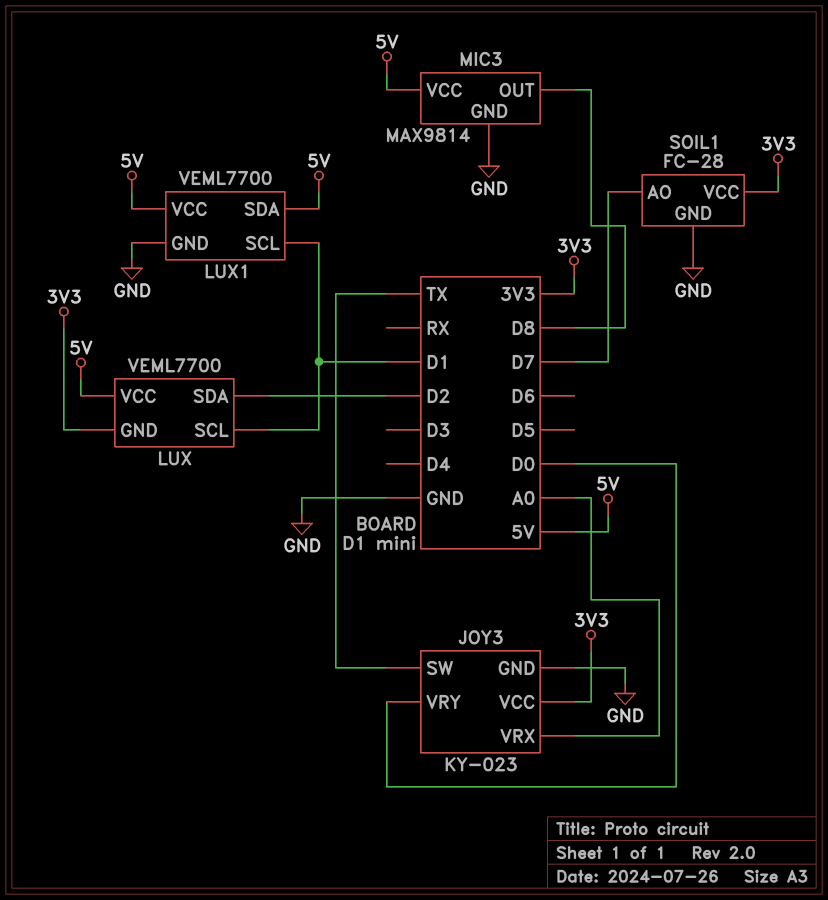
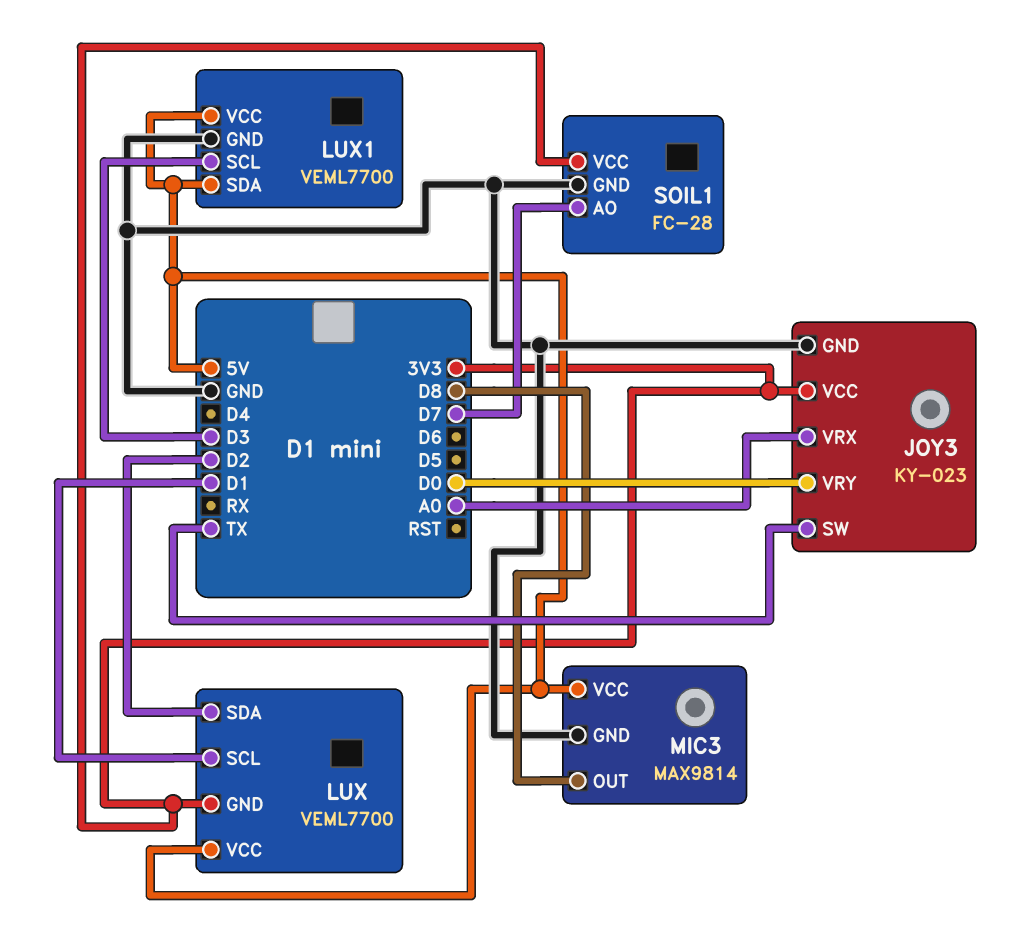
LUX1 pin SCL: D1 -> D3

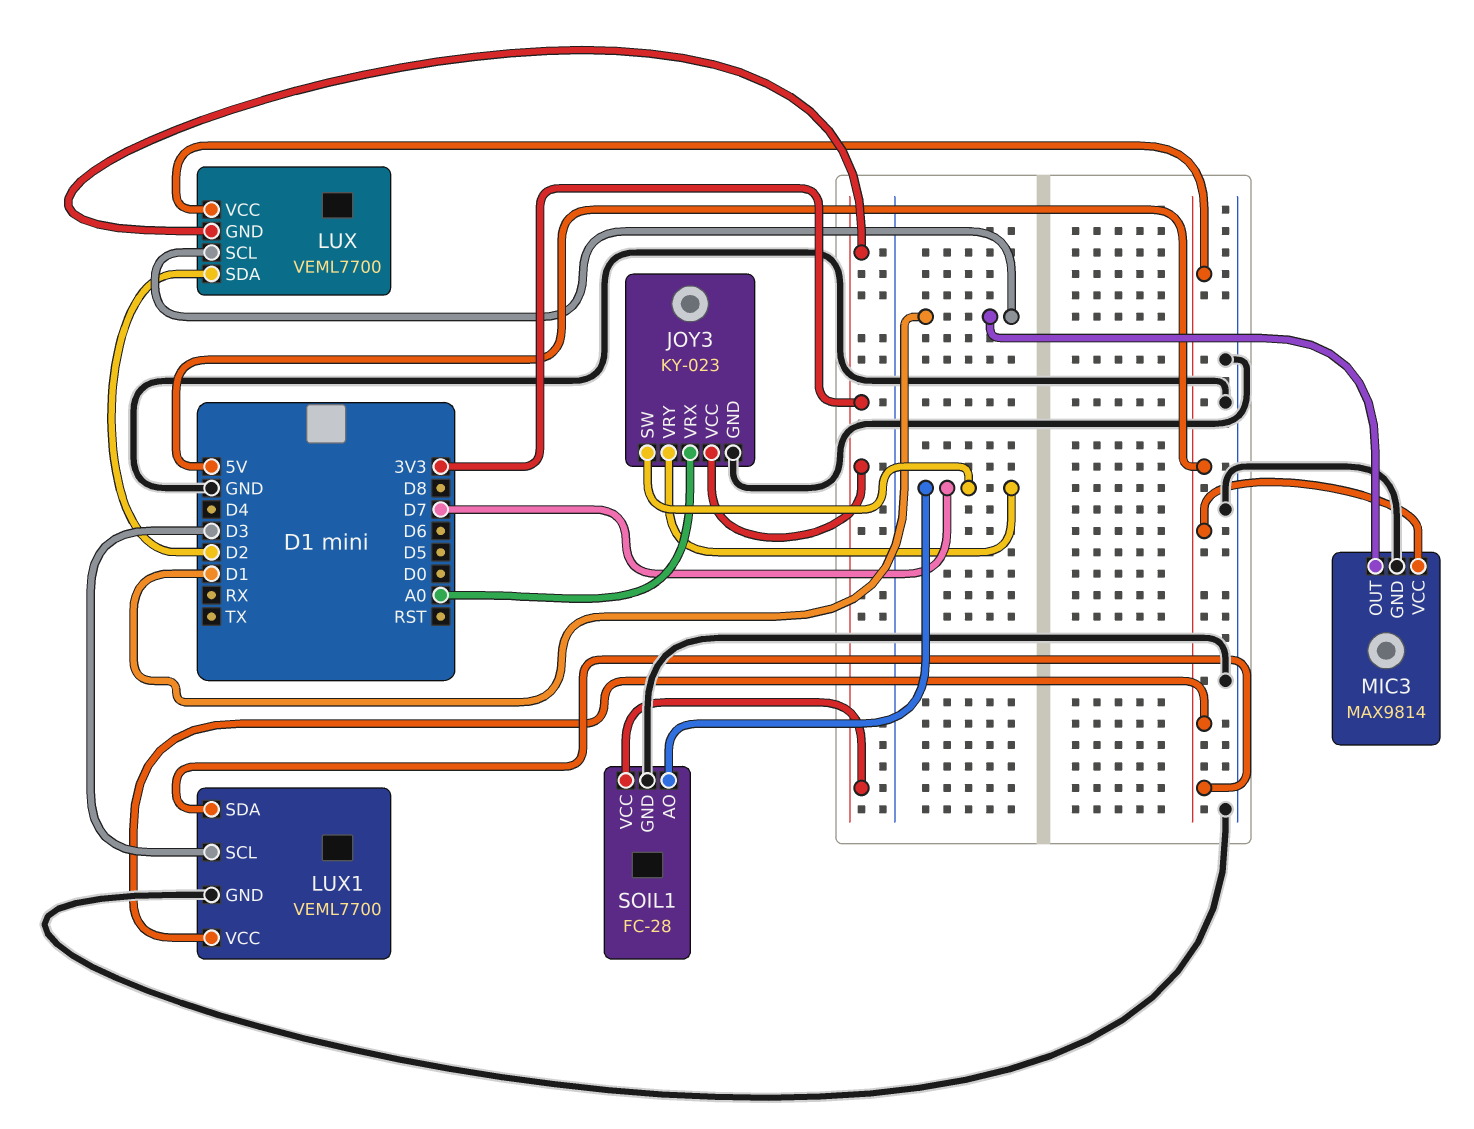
JOY3 pin SW: TX -> D7
JOY3 pin VRY: D0 -> D7
MIC3 pin OUT: D8 -> D1

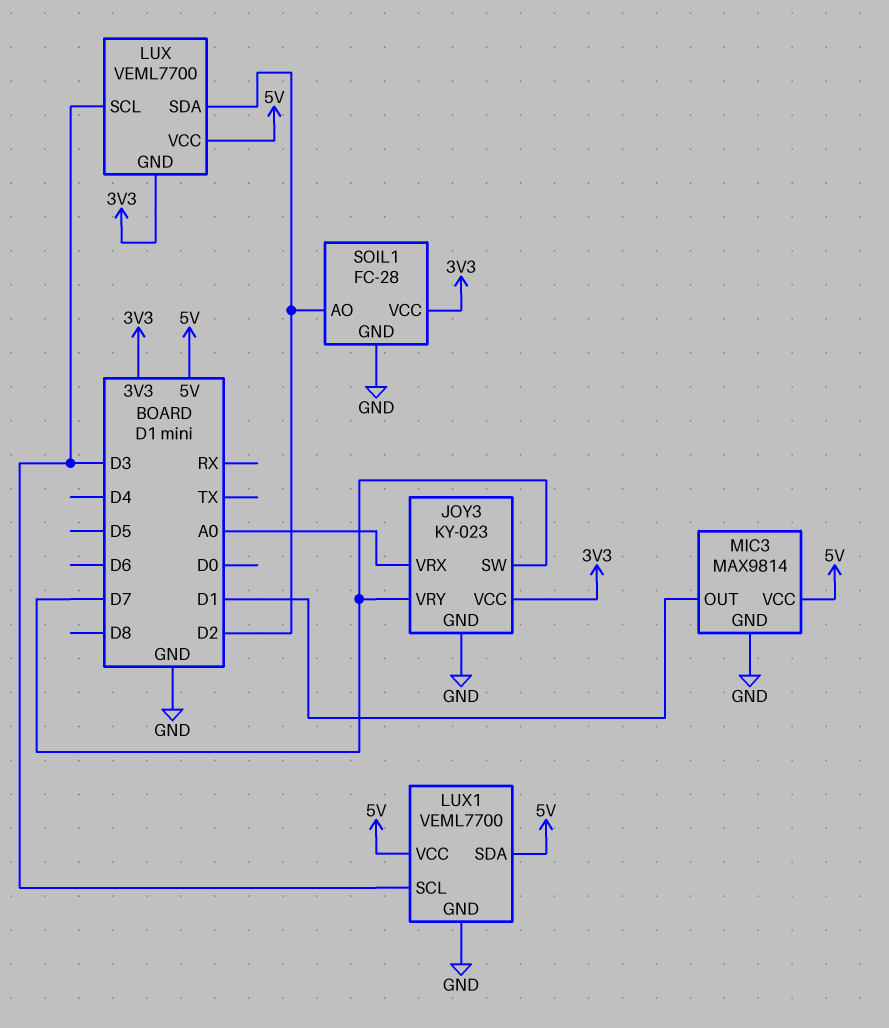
LUX pin SCL: D1 -> D3
SOIL1 pin AO: D7 -> D2

